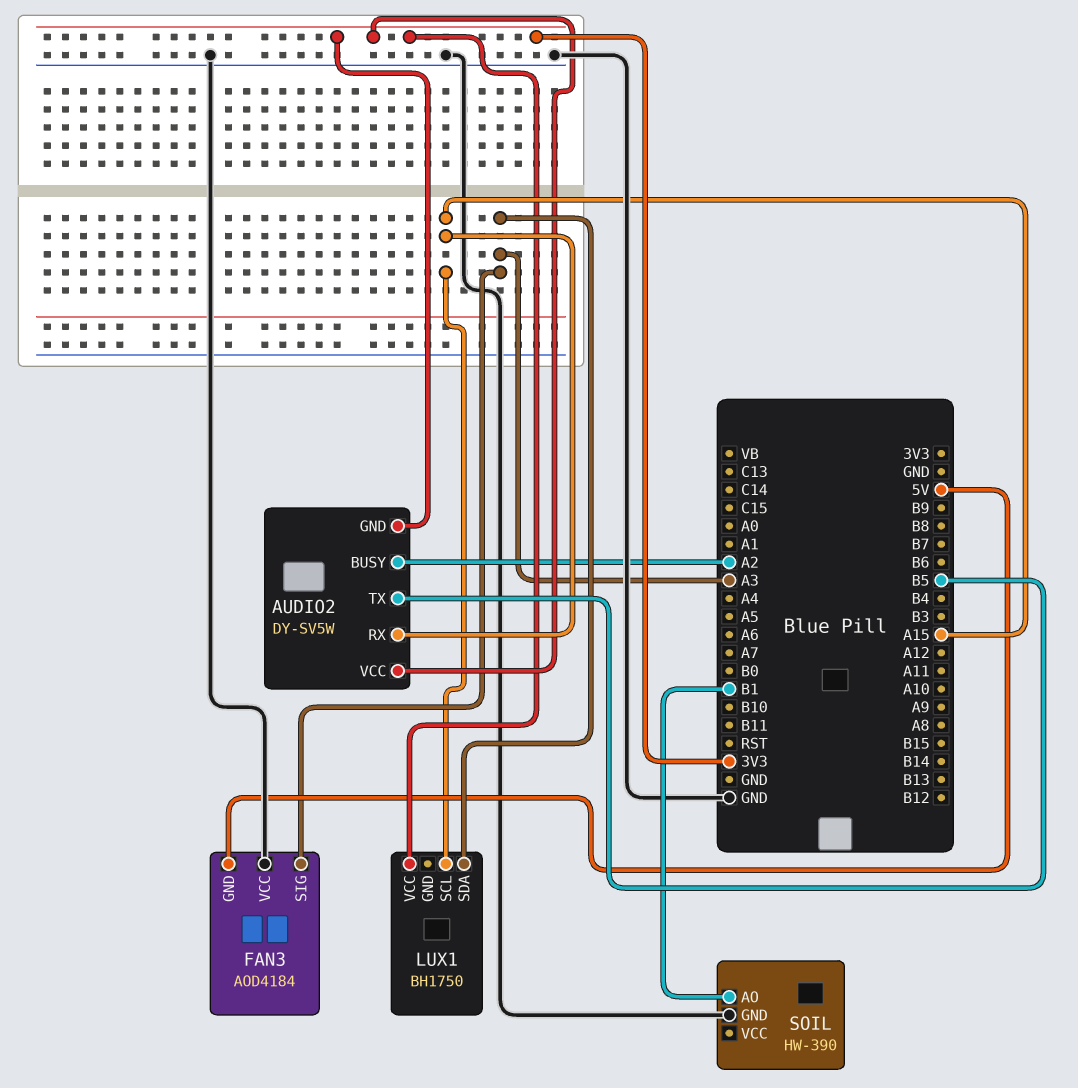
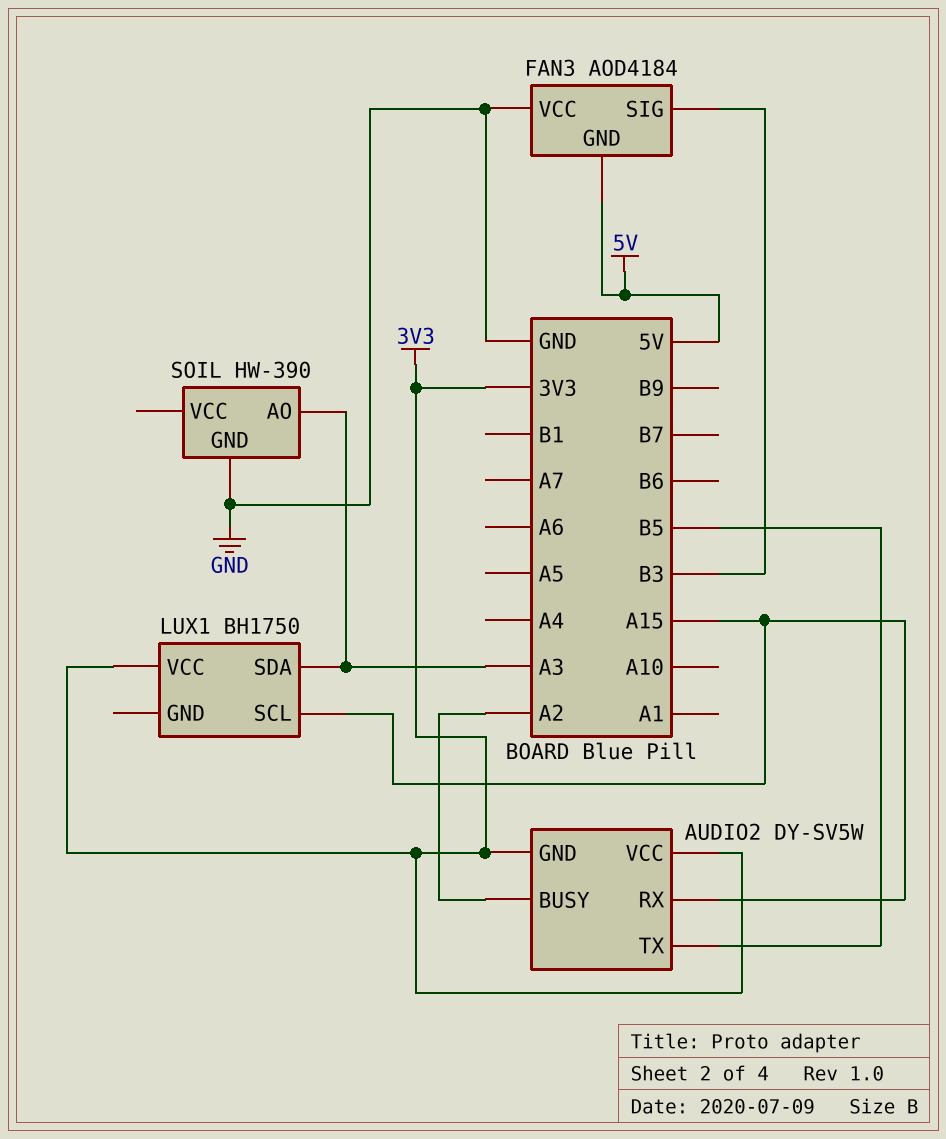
FAN3 pin SIG: A3 -> B3
SOIL pin AO: B1 -> A3

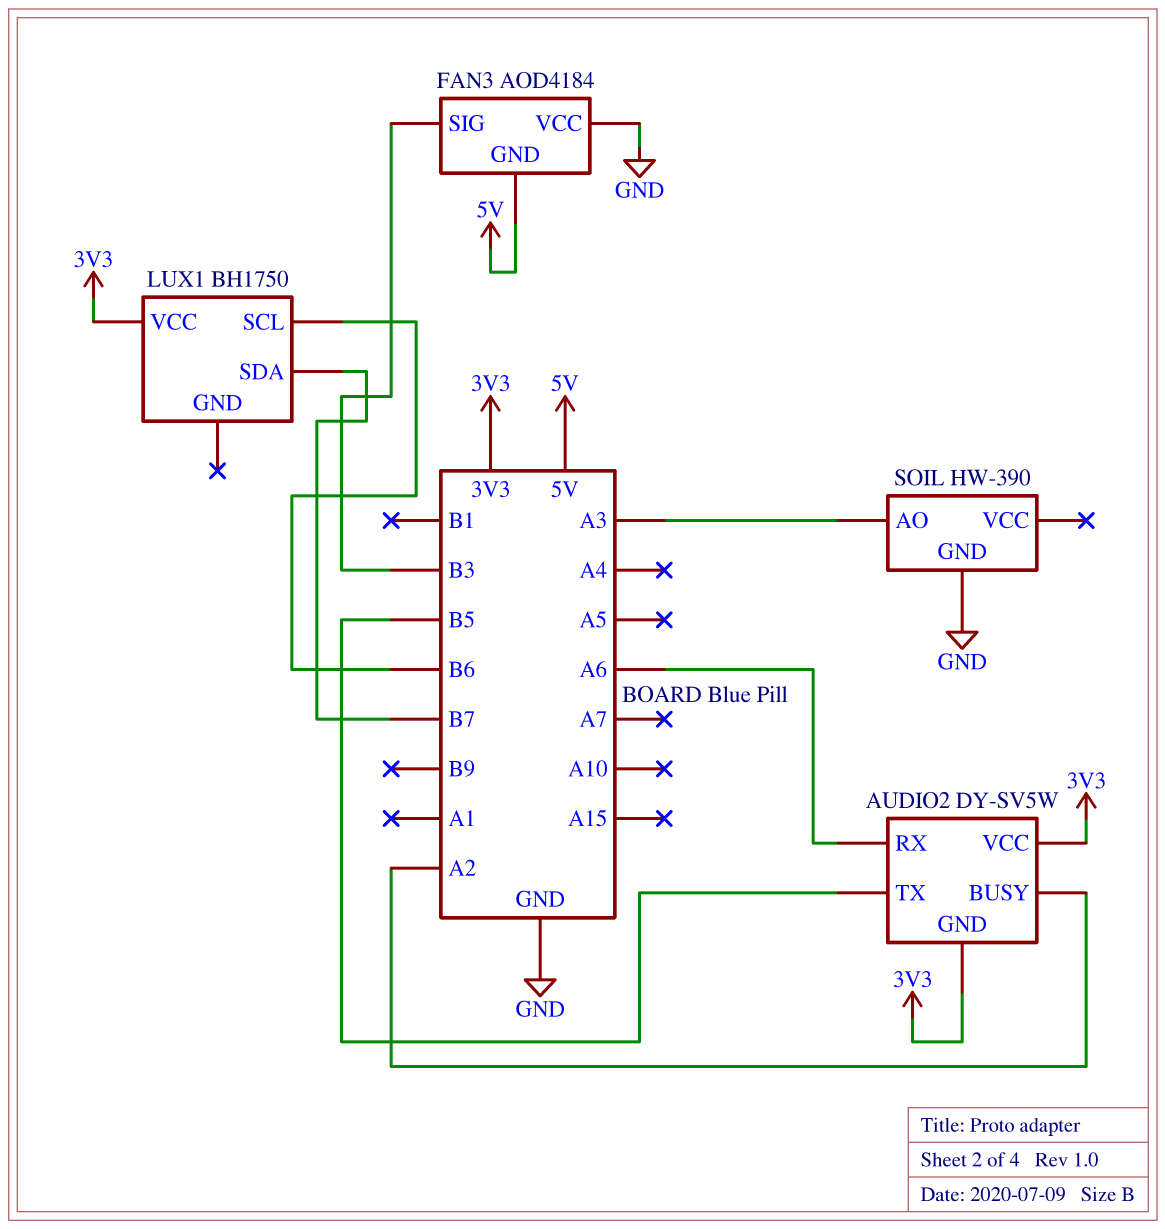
AUDIO2 pin RX: A15 -> A6
LUX1 pin SCL: A15 -> B6
LUX1 pin SDA: A3 -> B7

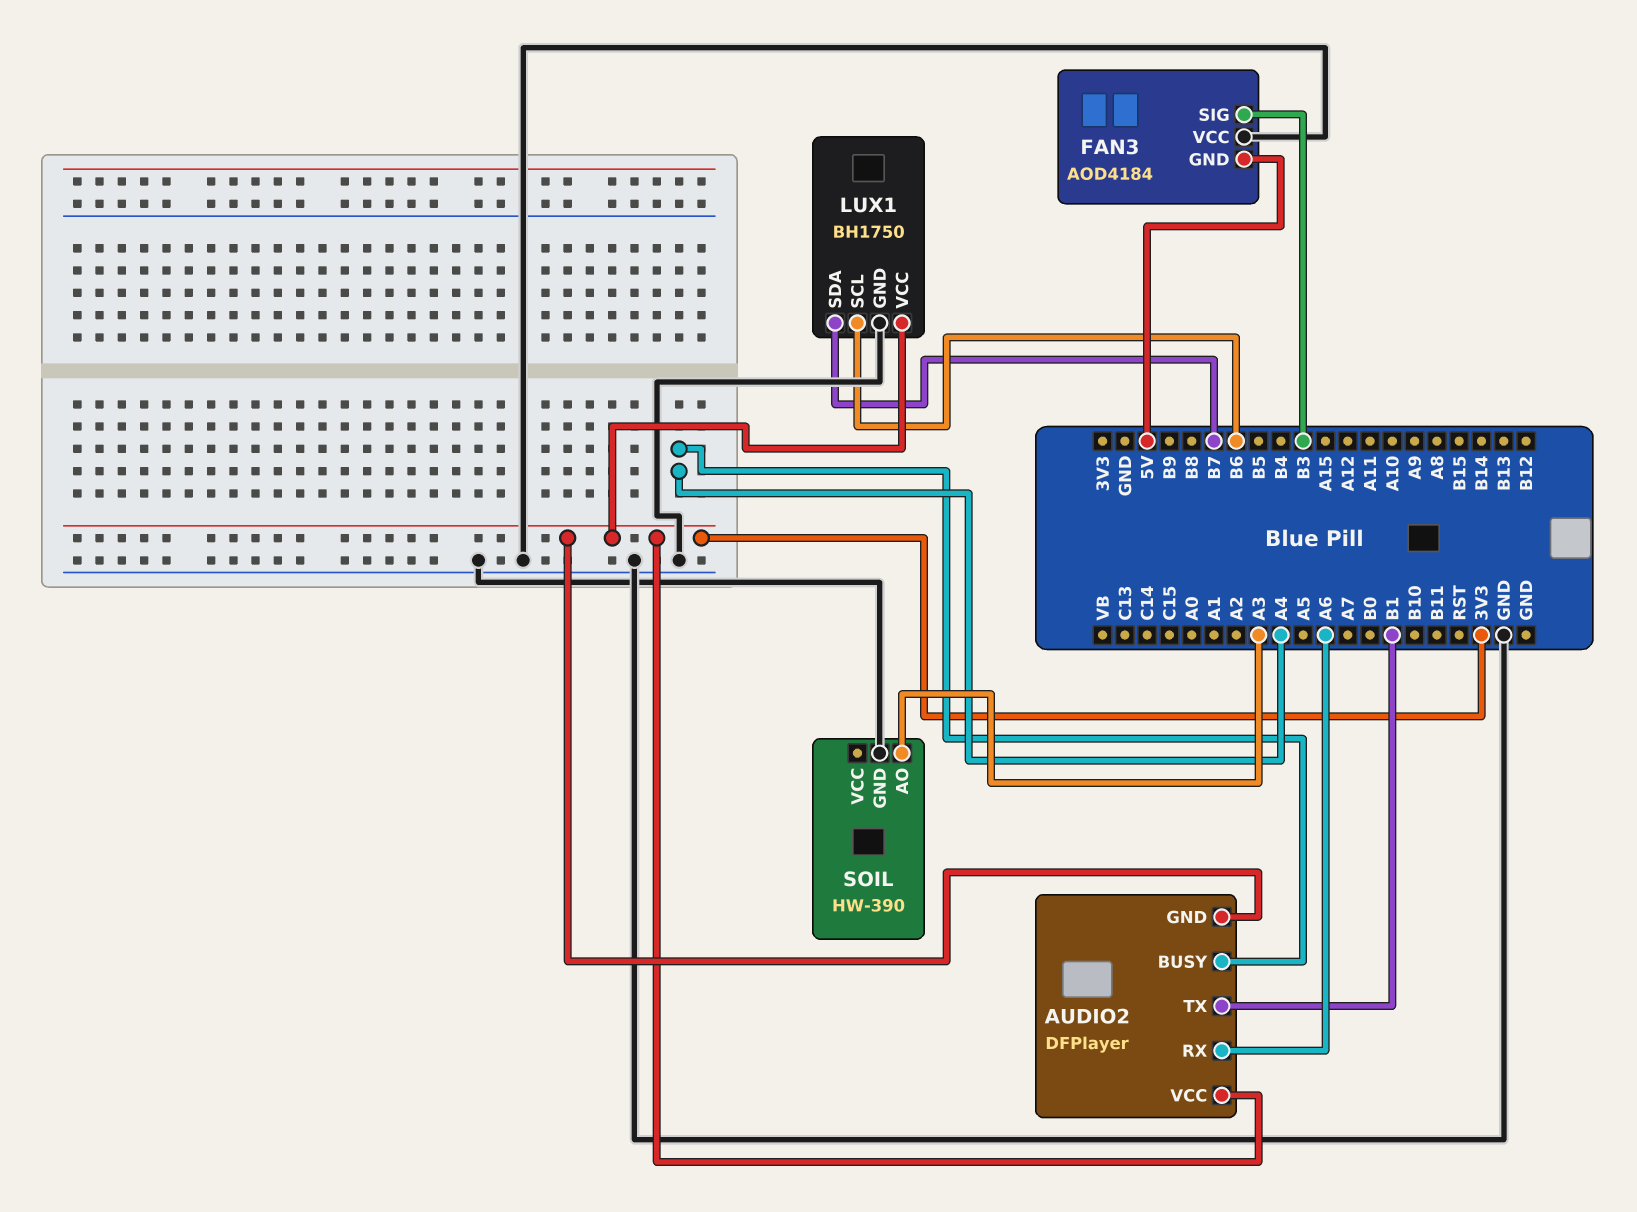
AUDIO2: DY-SV5W -> DFPlayer
AUDIO2 pin BUSY: A2 -> A4
AUDIO2 pin TX: B5 -> B1
LUX1 pin GND: none -> GND

